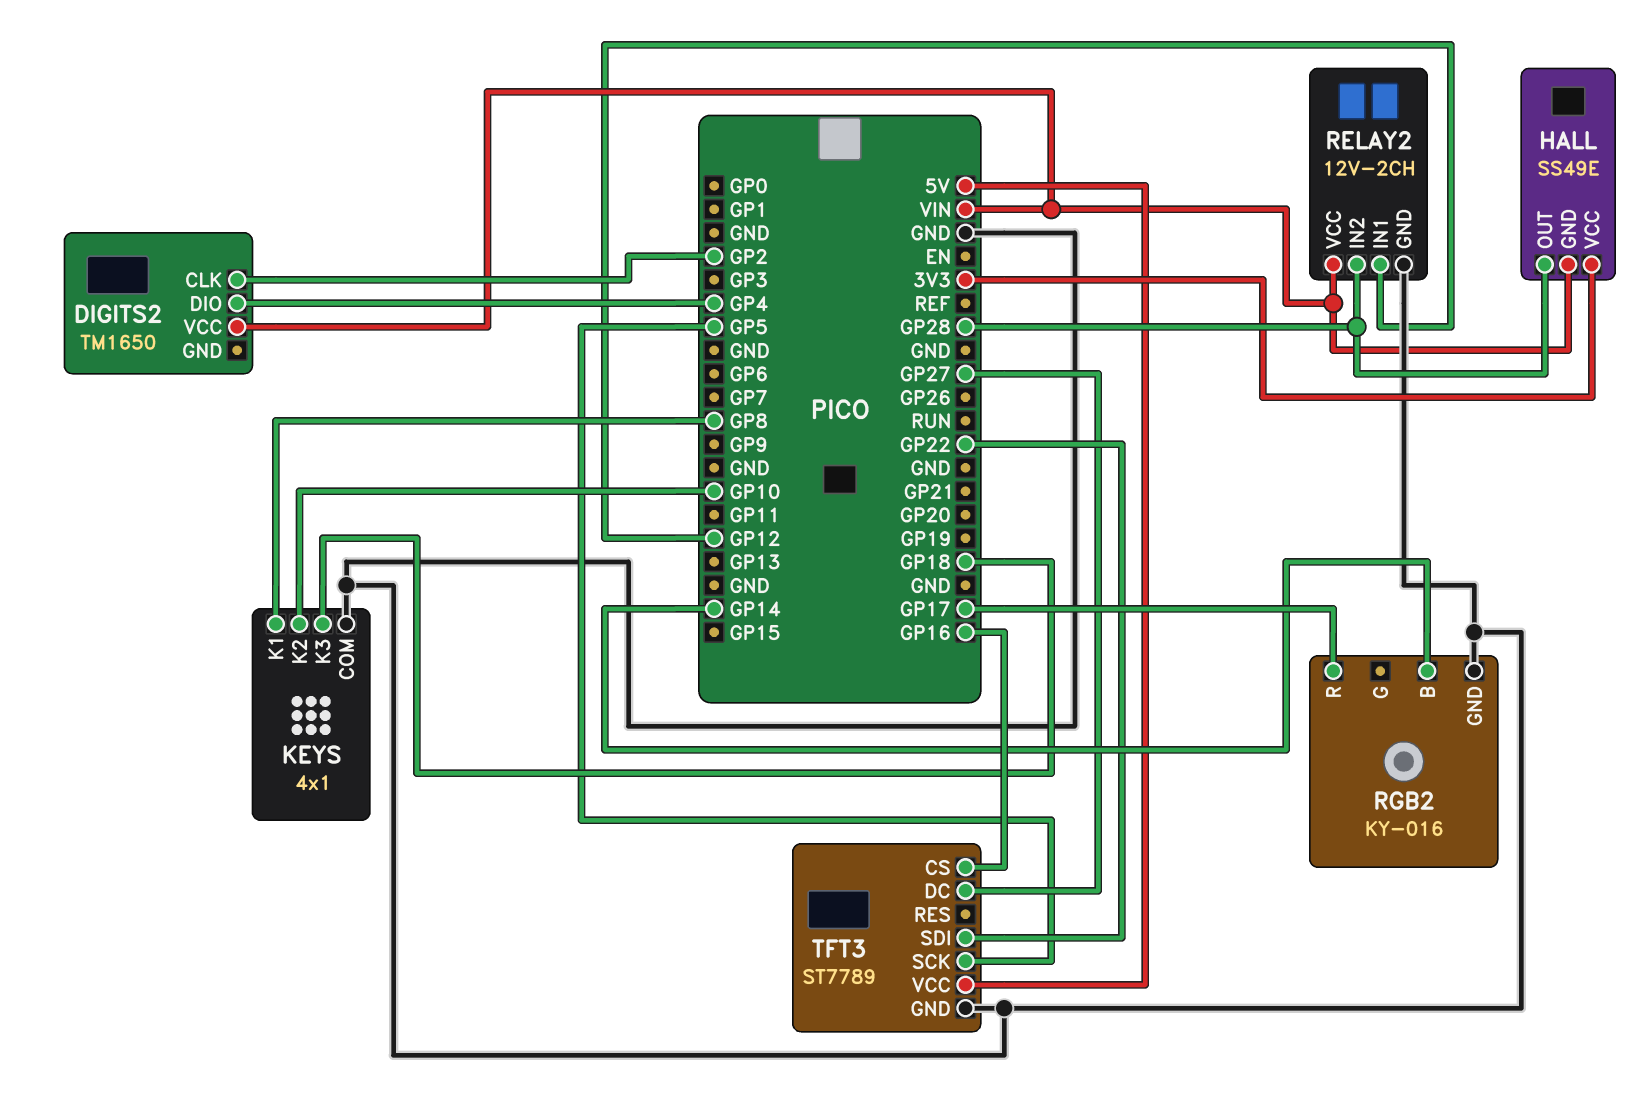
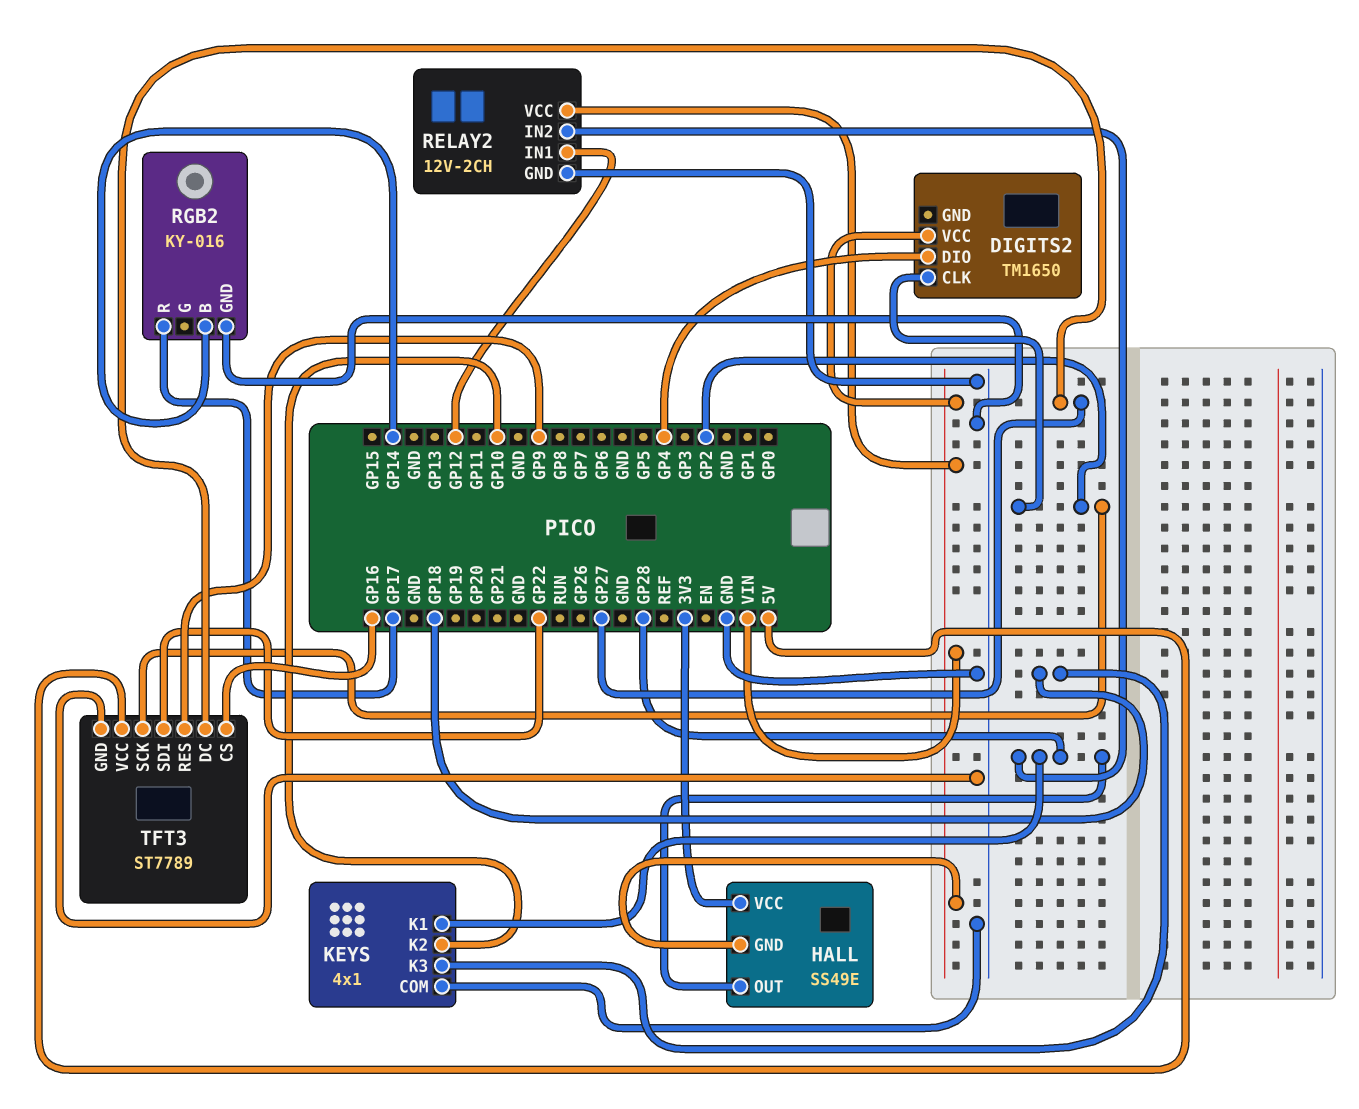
KEYS pin K1: GP8 -> GP28
TFT3 pin RES: none -> GP9
TFT3 pin SCK: GP5 -> GP2

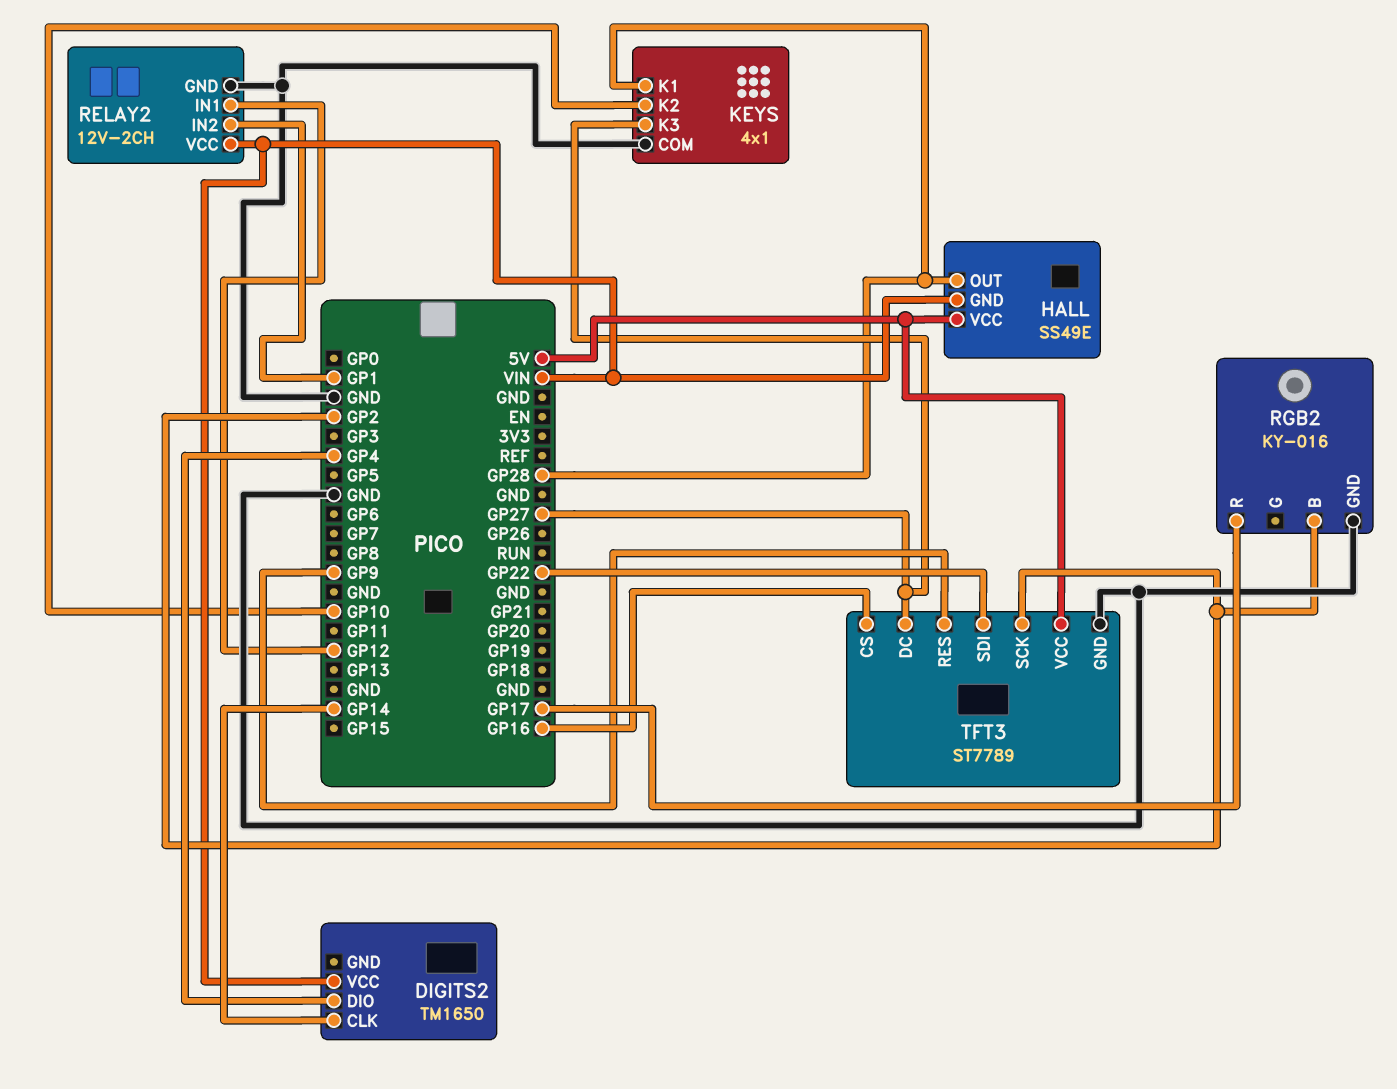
DIGITS2 pin CLK: GP2 -> GP14
HALL pin VCC: 3V3 -> 5V
KEYS pin K3: GP18 -> GP27
RELAY2 pin IN2: GP28 -> GP1
RGB2 pin B: GP14 -> GP2

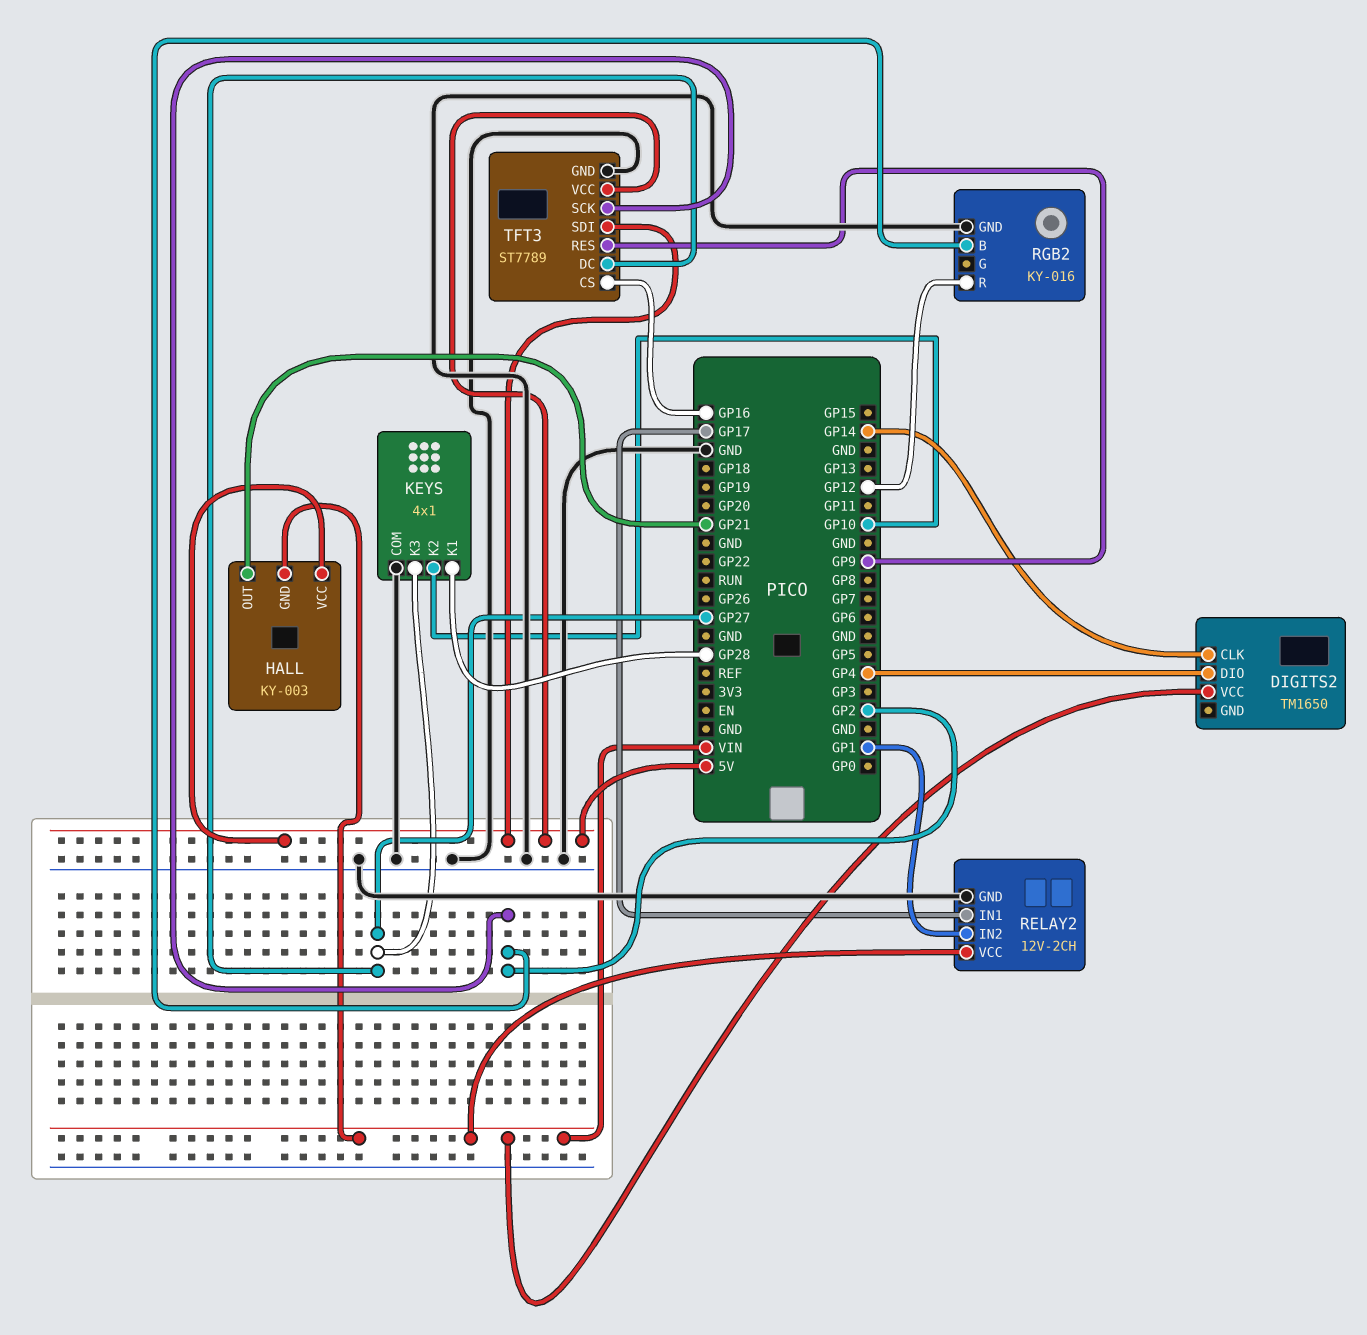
HALL: SS49E -> KY-003
HALL pin OUT: GP28 -> GP21
RELAY2 pin IN1: GP12 -> GP17
RGB2 pin R: GP17 -> GP12
TFT3 pin SDI: GP22 -> 5V

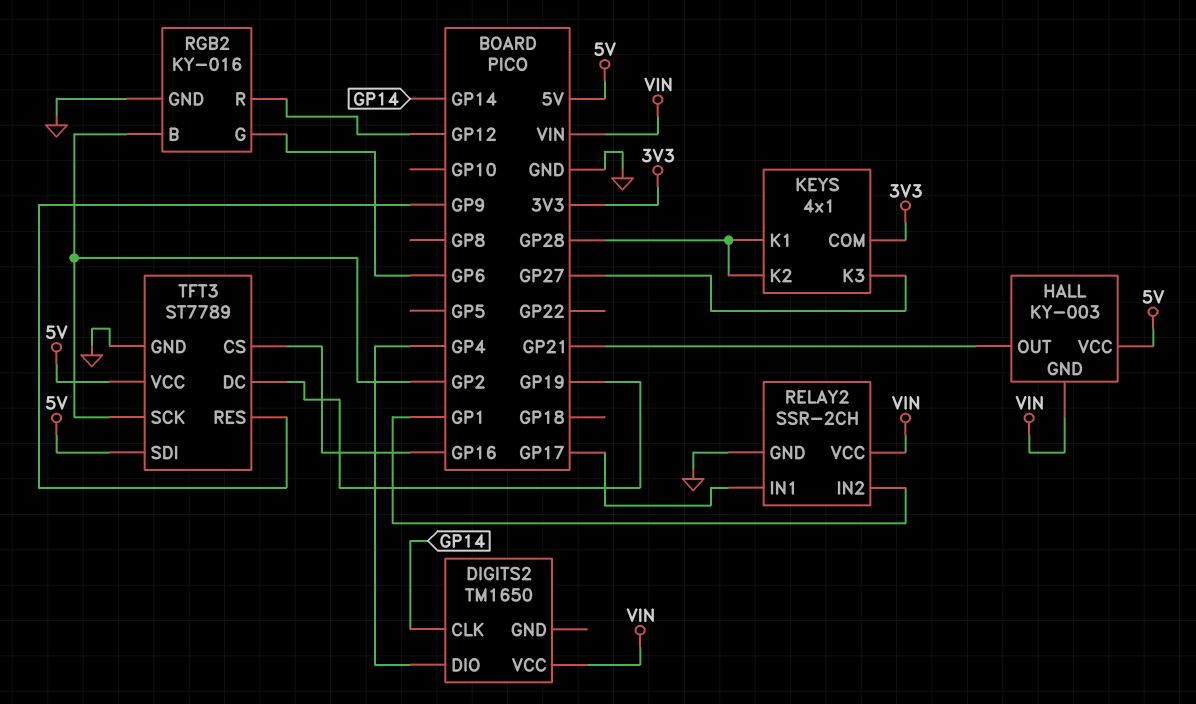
KEYS pin COM: GND -> 3V3
KEYS pin K2: GP10 -> GP28
RELAY2: 12V-2CH -> SSR-2CH
RGB2 pin G: none -> GP6
TFT3 pin DC: GP27 -> GP19

